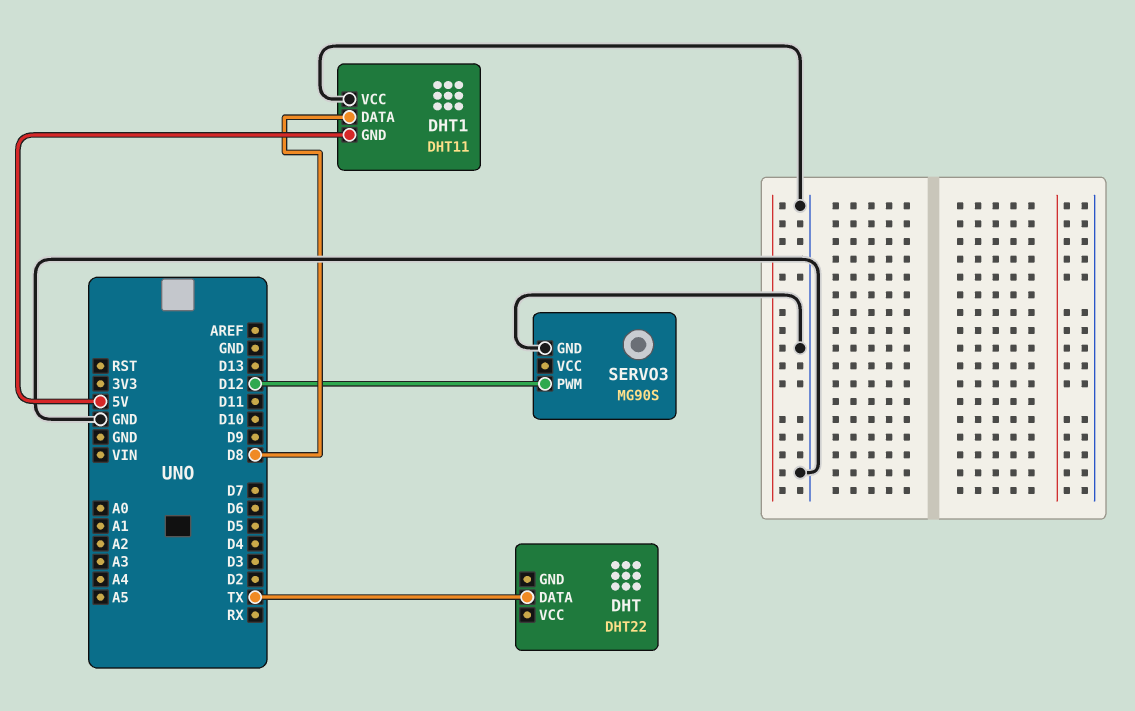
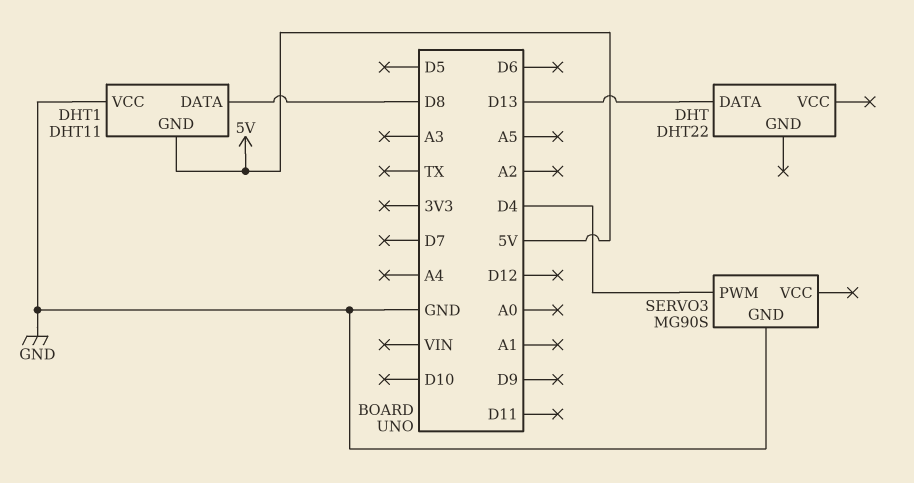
DHT pin DATA: TX -> D13
SERVO3 pin PWM: D12 -> D4

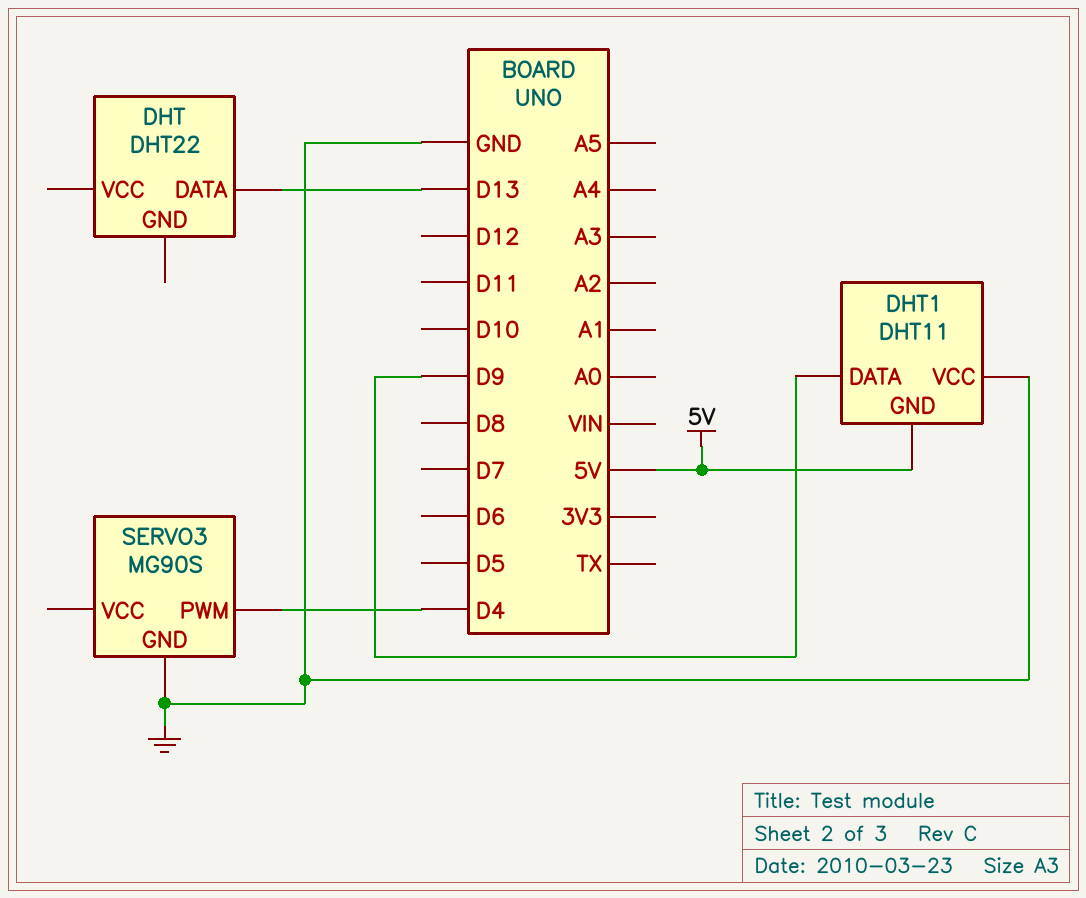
DHT1 pin DATA: D8 -> D9

